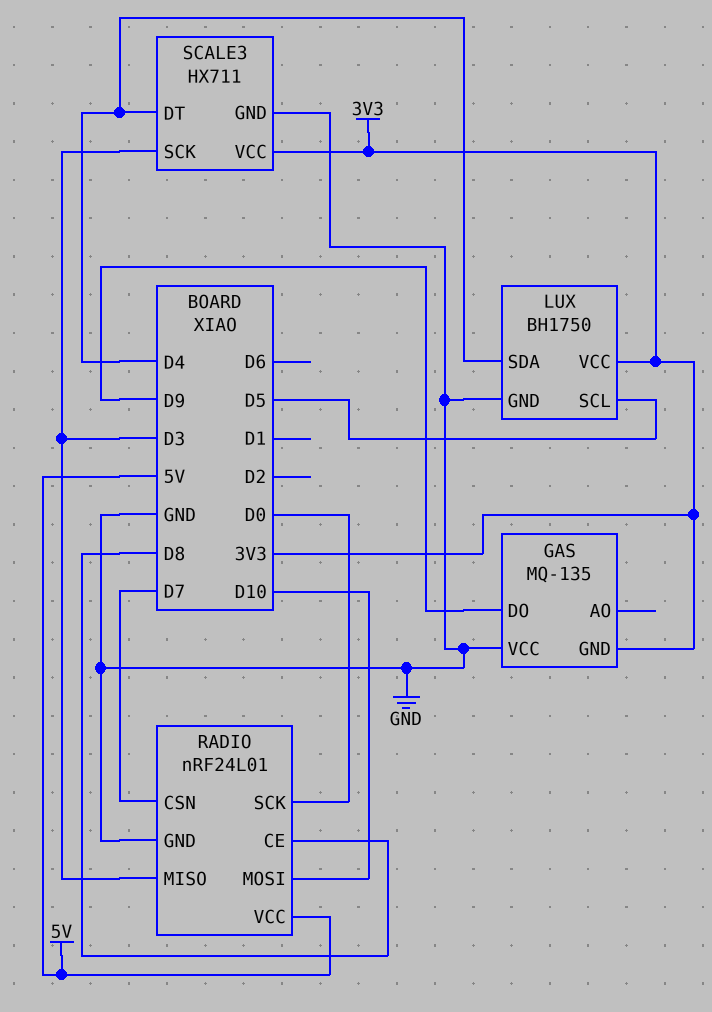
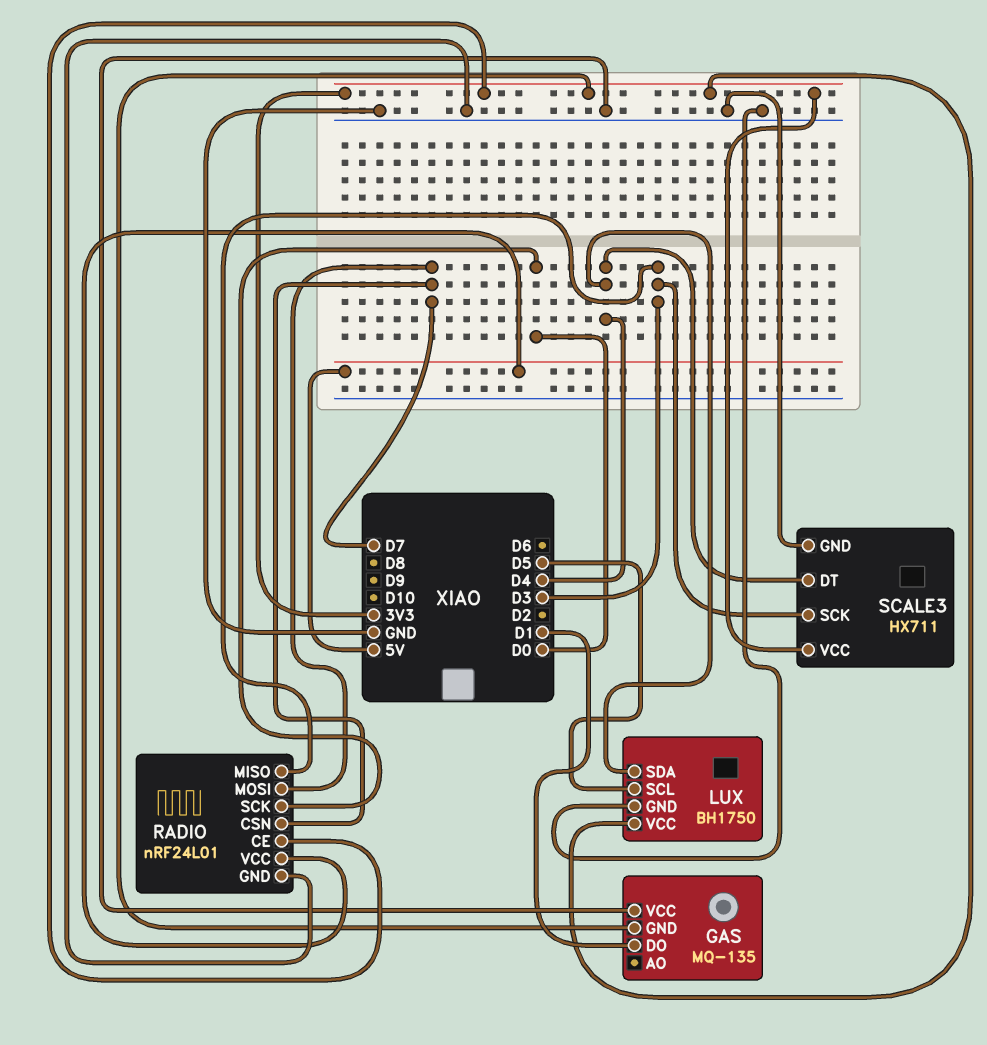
GAS pin DO: D9 -> D1
RADIO pin CE: D8 -> 3V3
RADIO pin MOSI: D10 -> D7

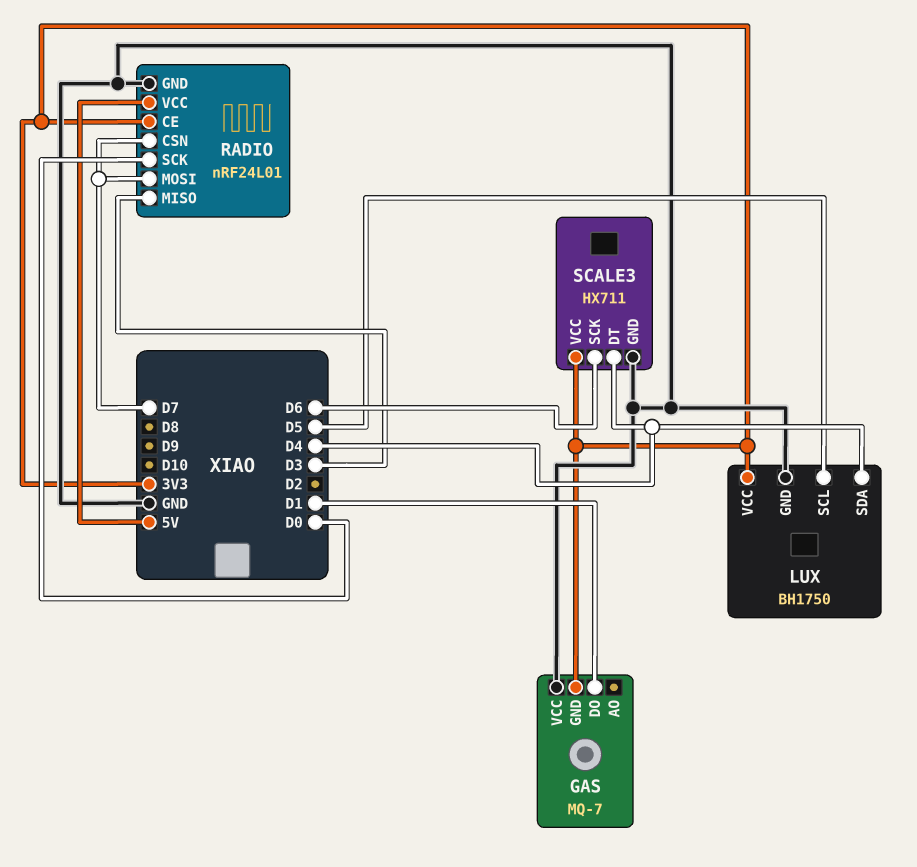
GAS: MQ-135 -> MQ-7
SCALE3 pin SCK: D3 -> D6

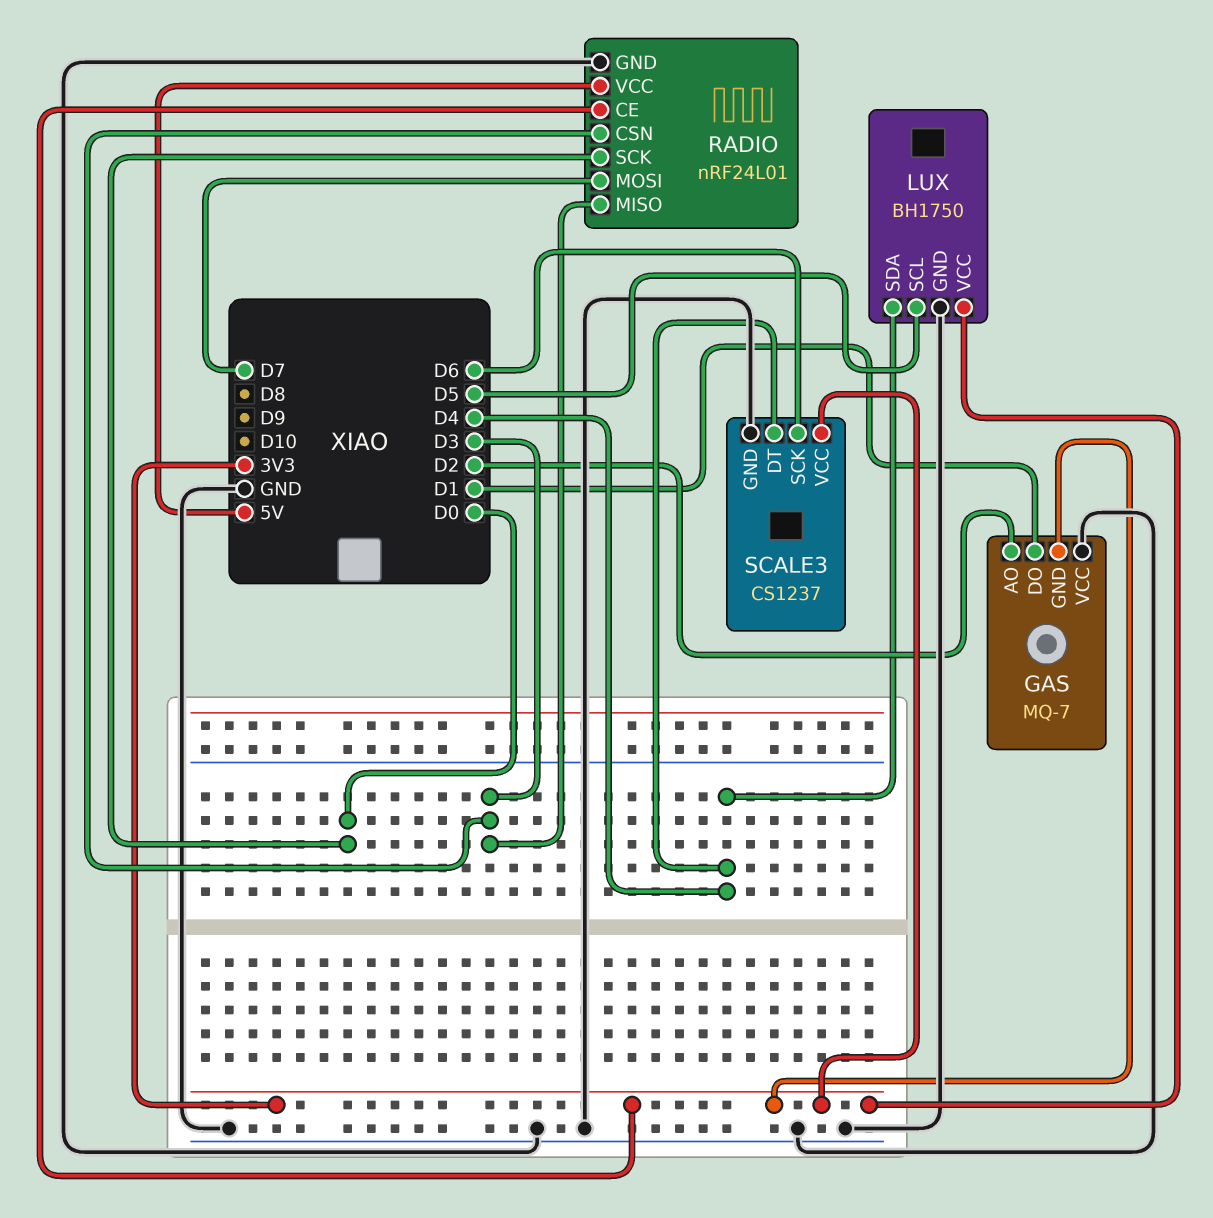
GAS pin AO: none -> D2
RADIO pin CSN: D7 -> D3
SCALE3: HX711 -> CS1237

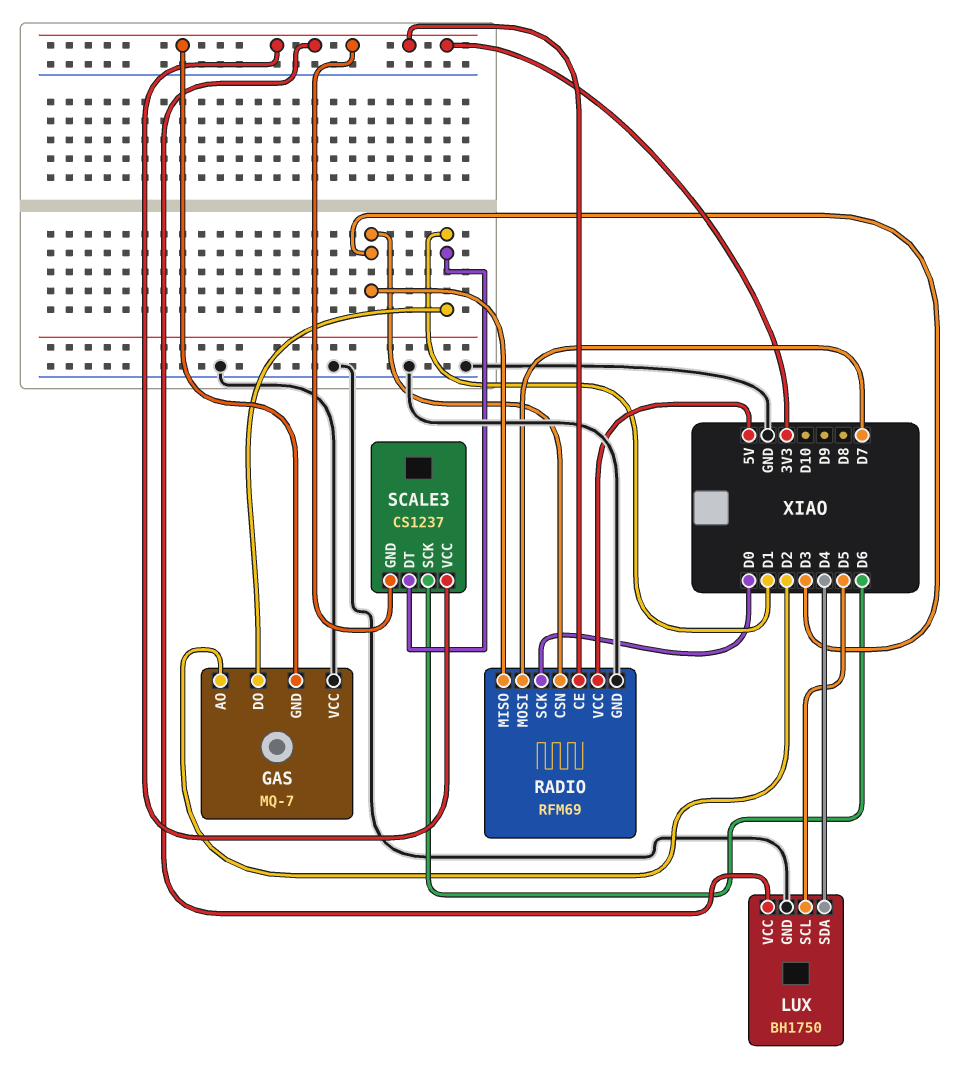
RADIO: nRF24L01 -> RFM69
SCALE3 pin DT: D4 -> D1
SCALE3 pin GND: GND -> 3V3

